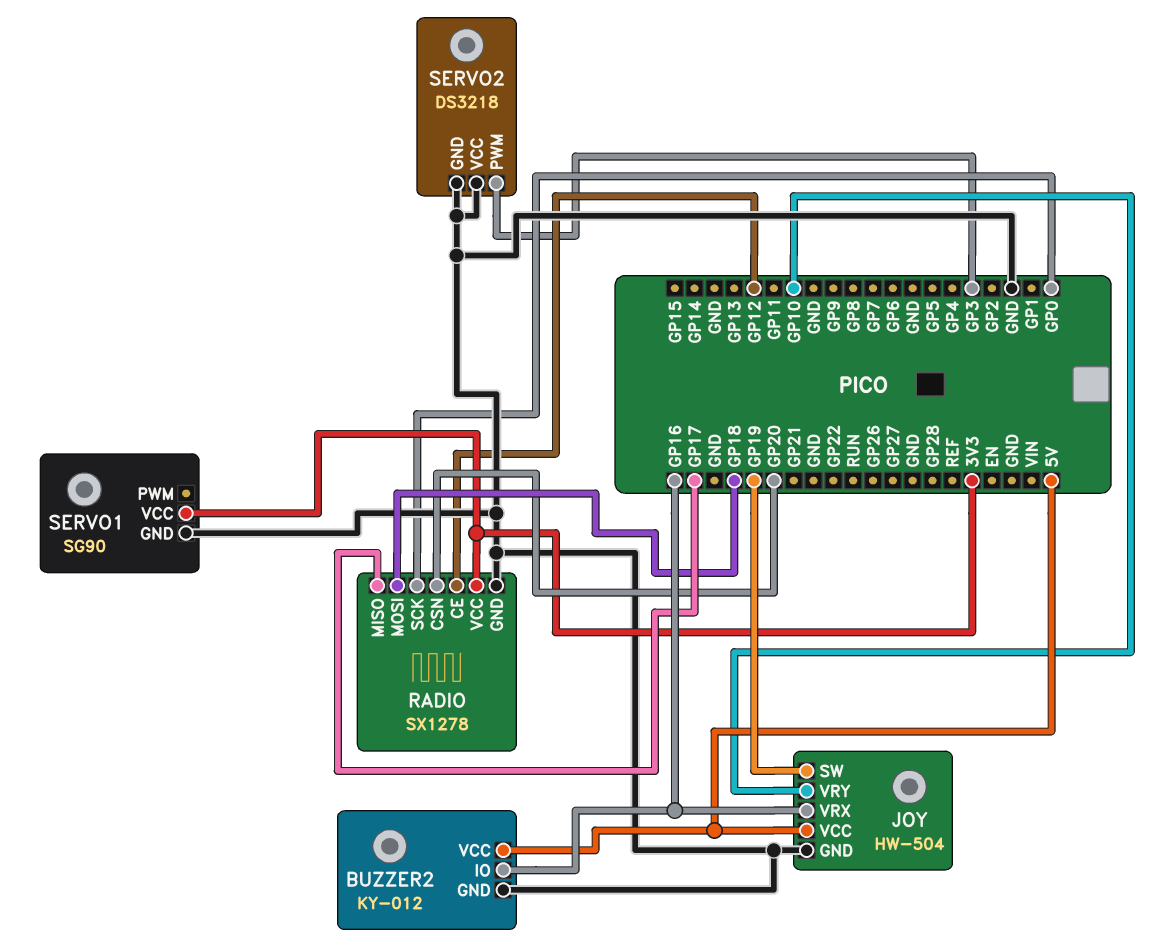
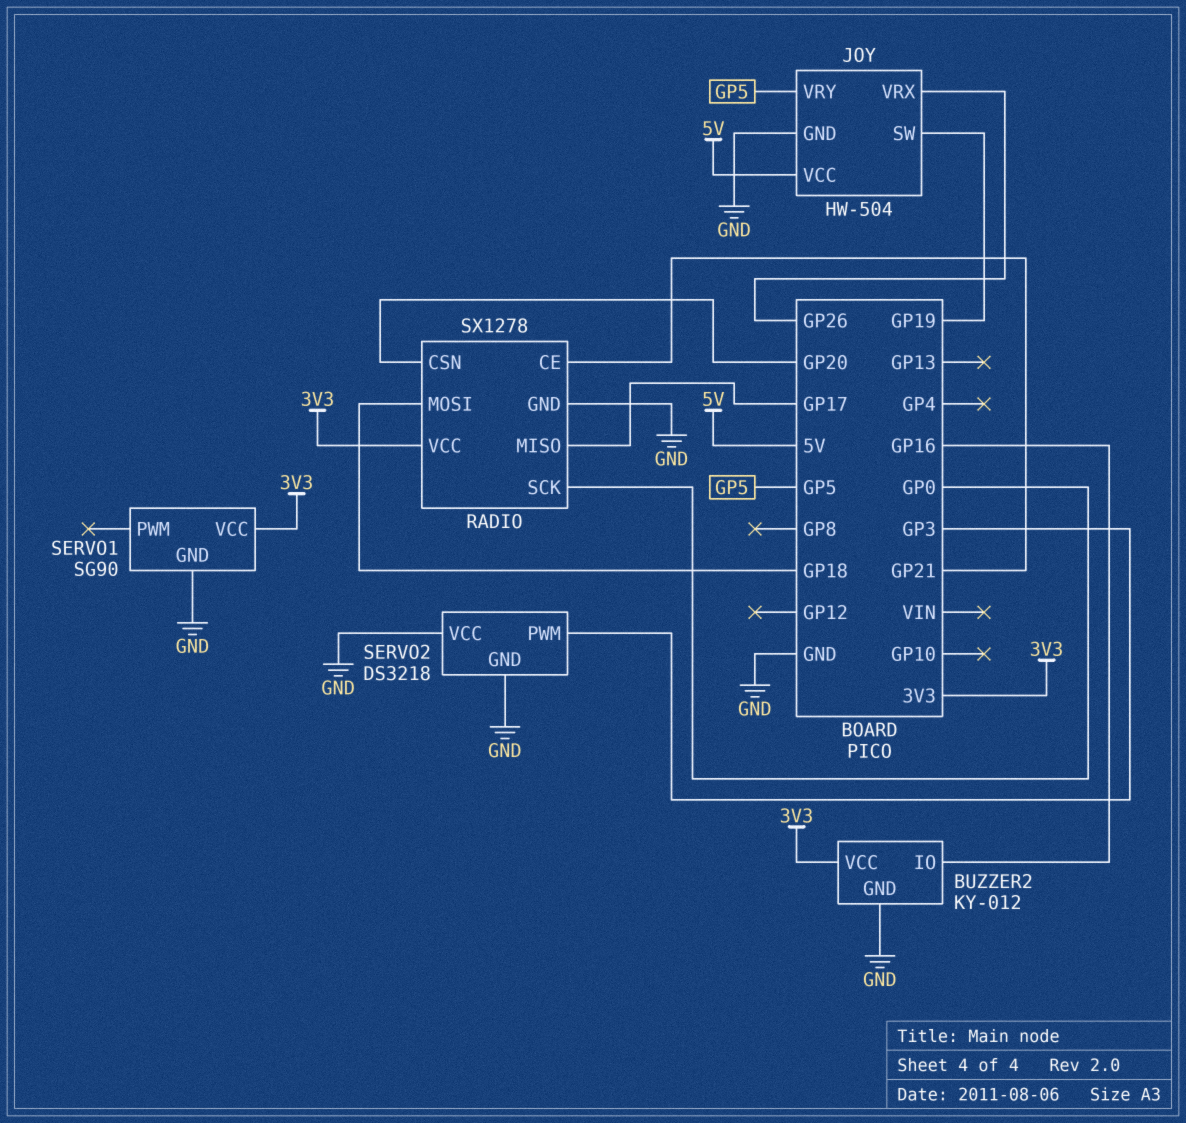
BUZZER2 pin VCC: 5V -> 3V3
JOY pin VRX: GP16 -> GP26
JOY pin VRY: GP10 -> GP5
RADIO pin CE: GP12 -> GP21

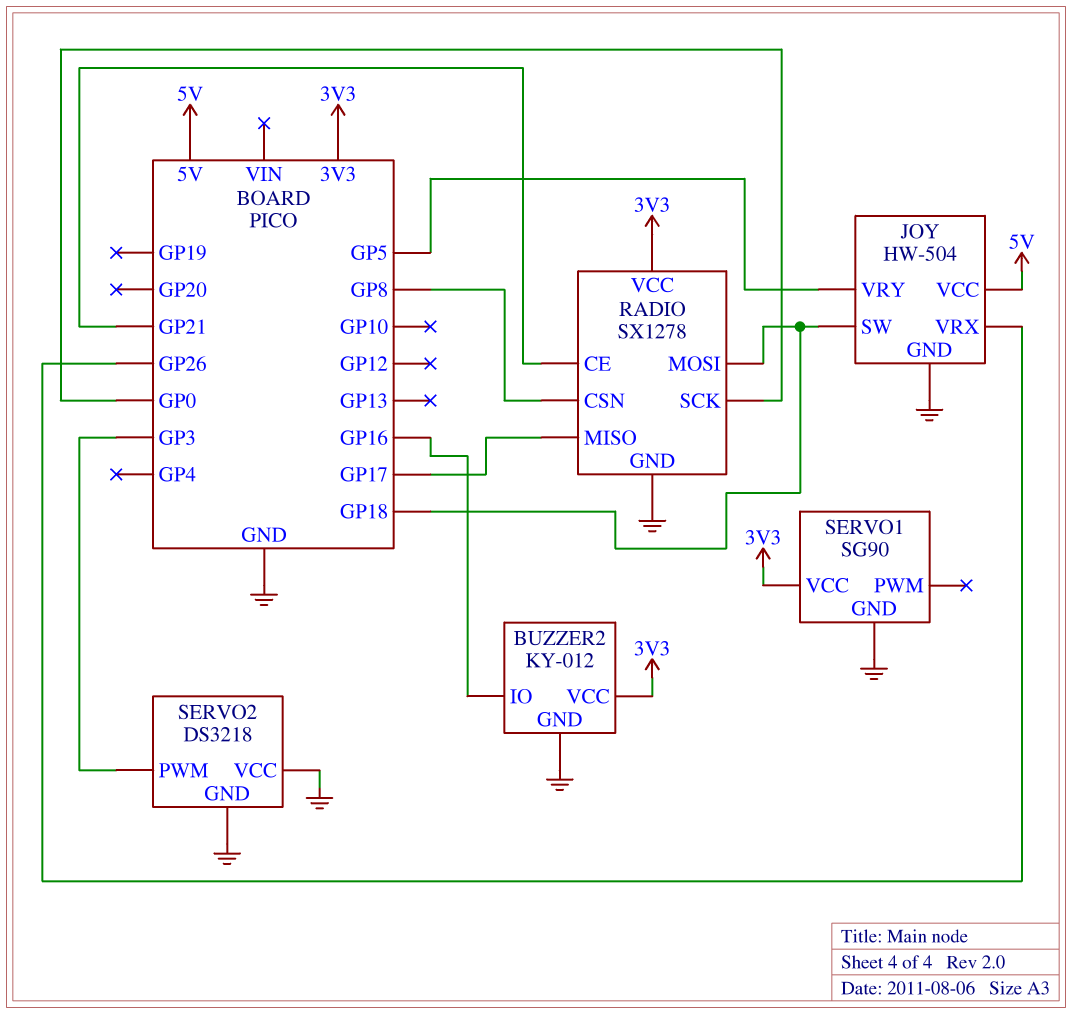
JOY pin SW: GP19 -> GP18
RADIO pin CSN: GP20 -> GP8

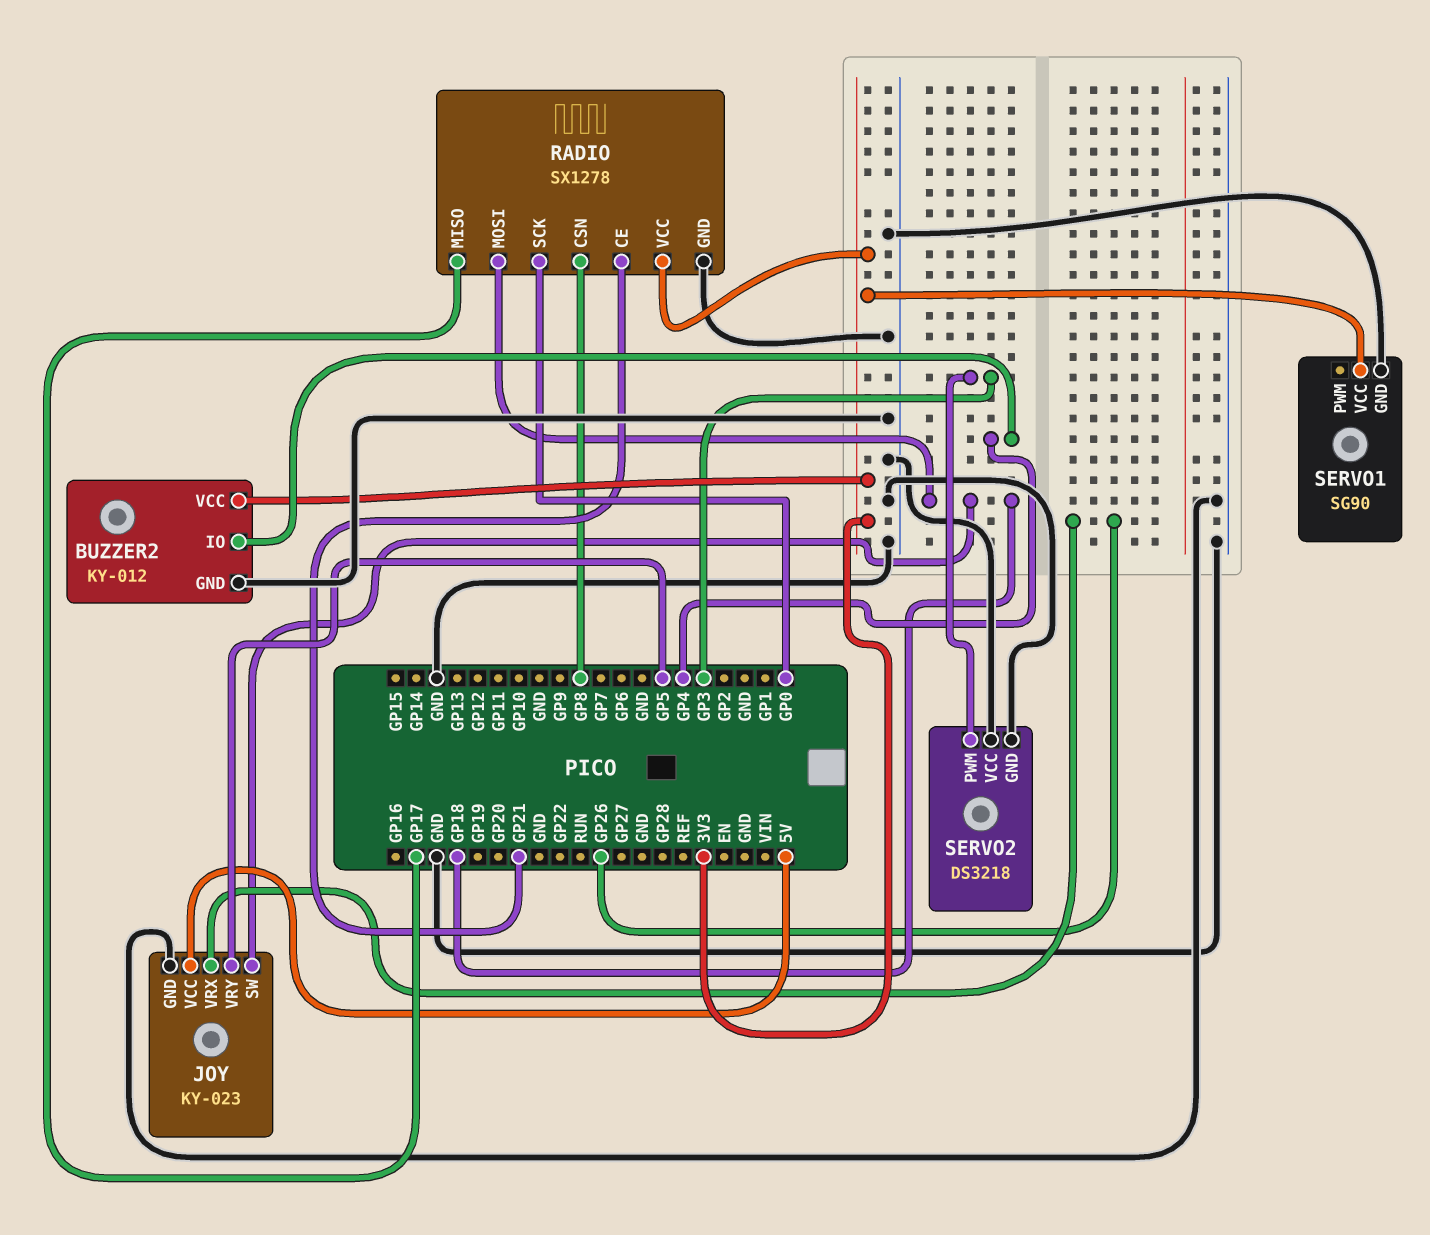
BUZZER2 pin IO: GP16 -> GP4
JOY: HW-504 -> KY-023

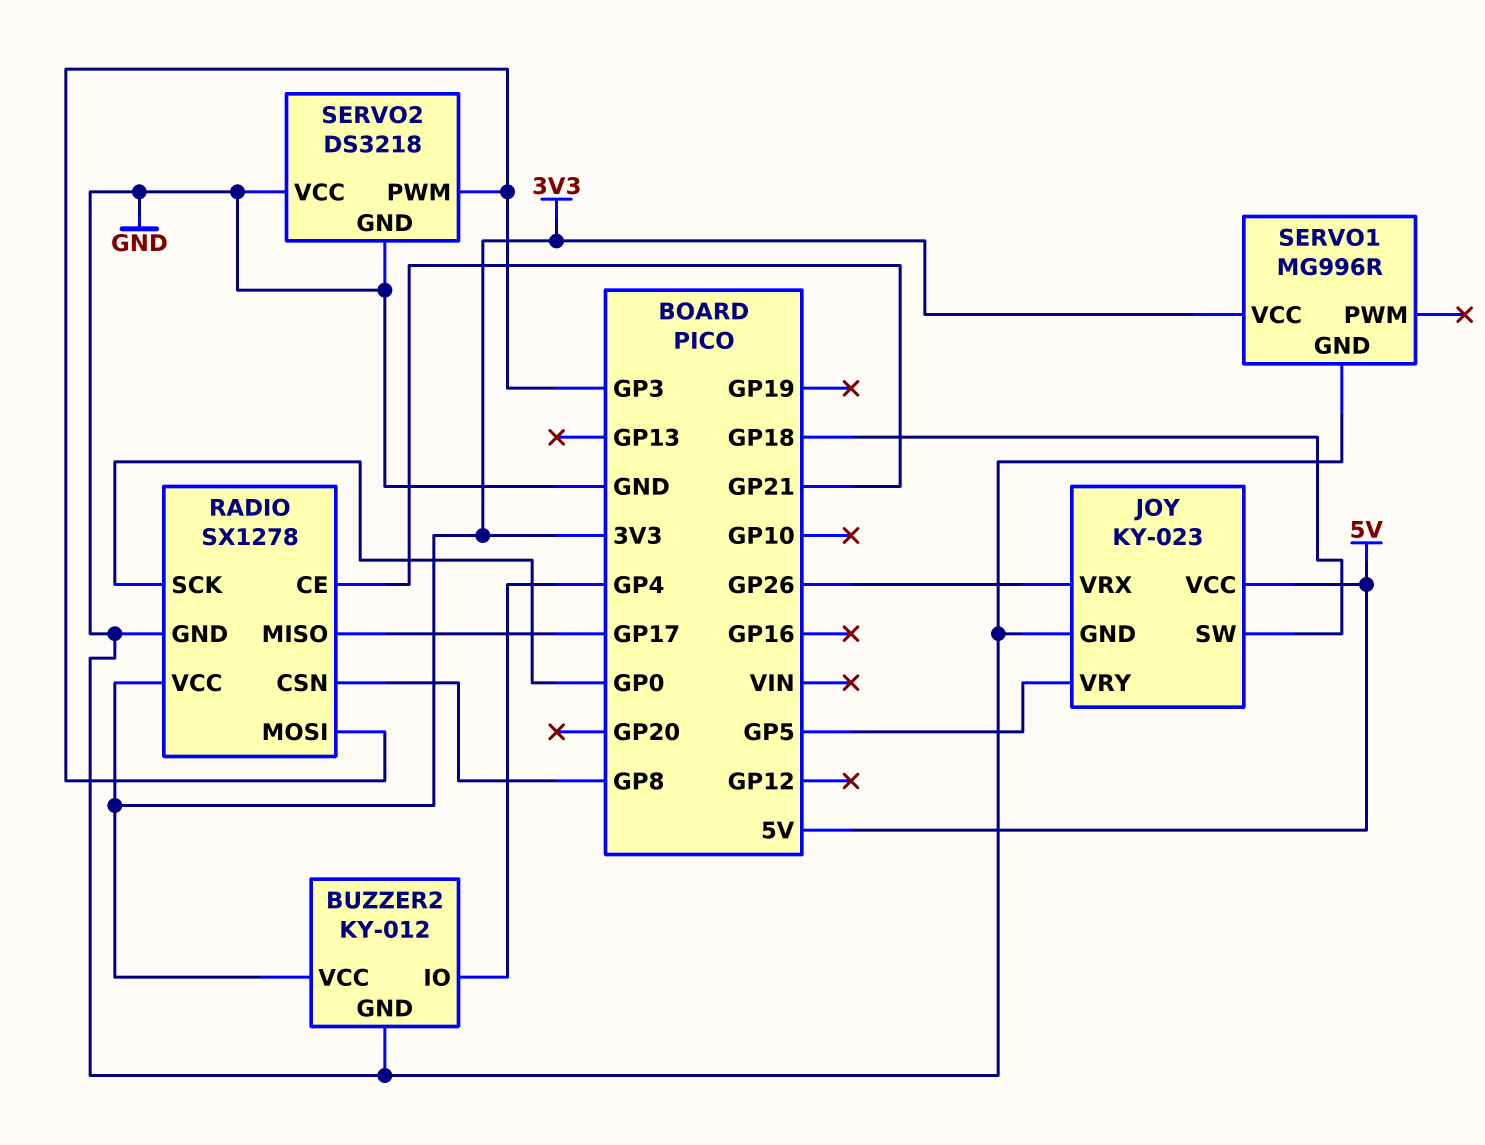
RADIO pin MOSI: GP18 -> GP3
SERVO1: SG90 -> MG996R

